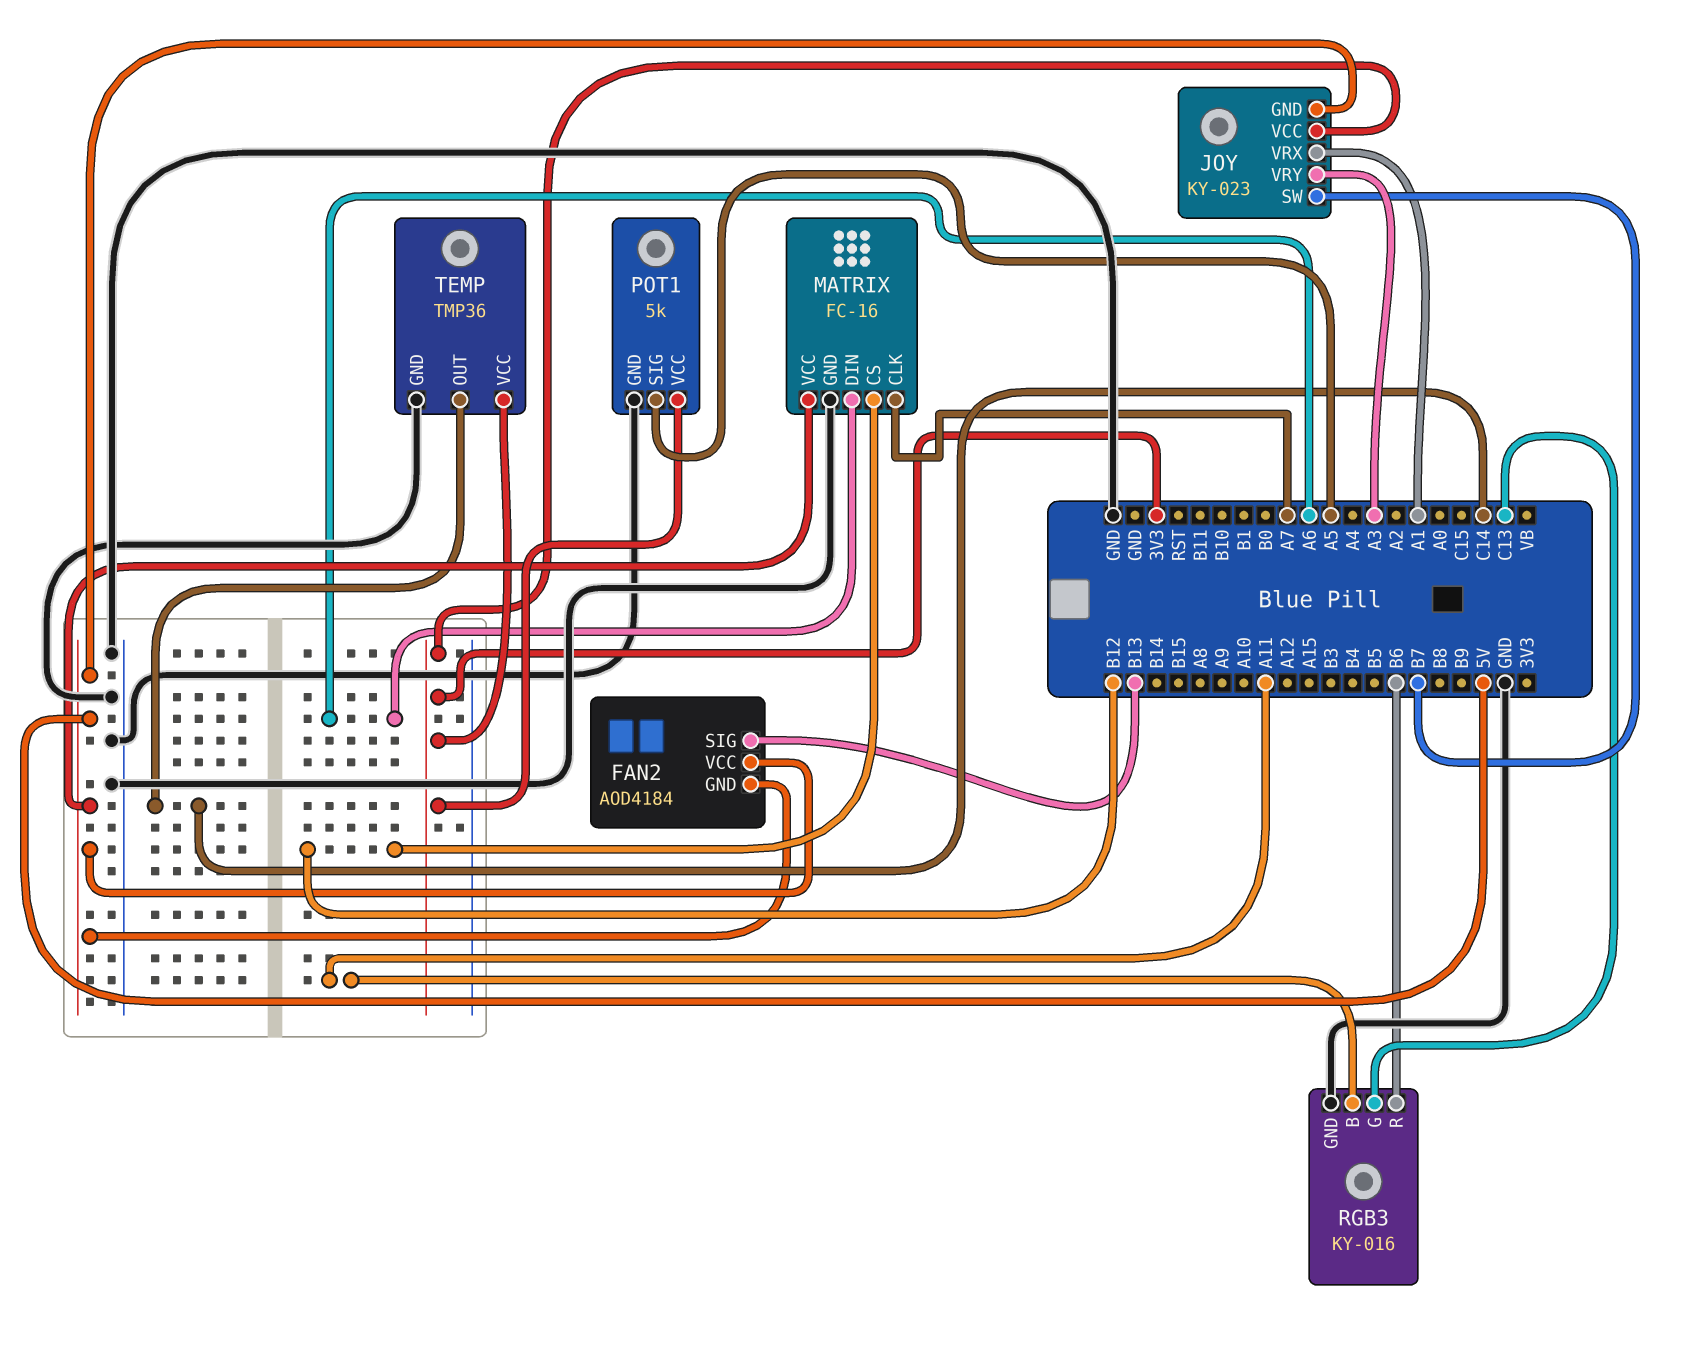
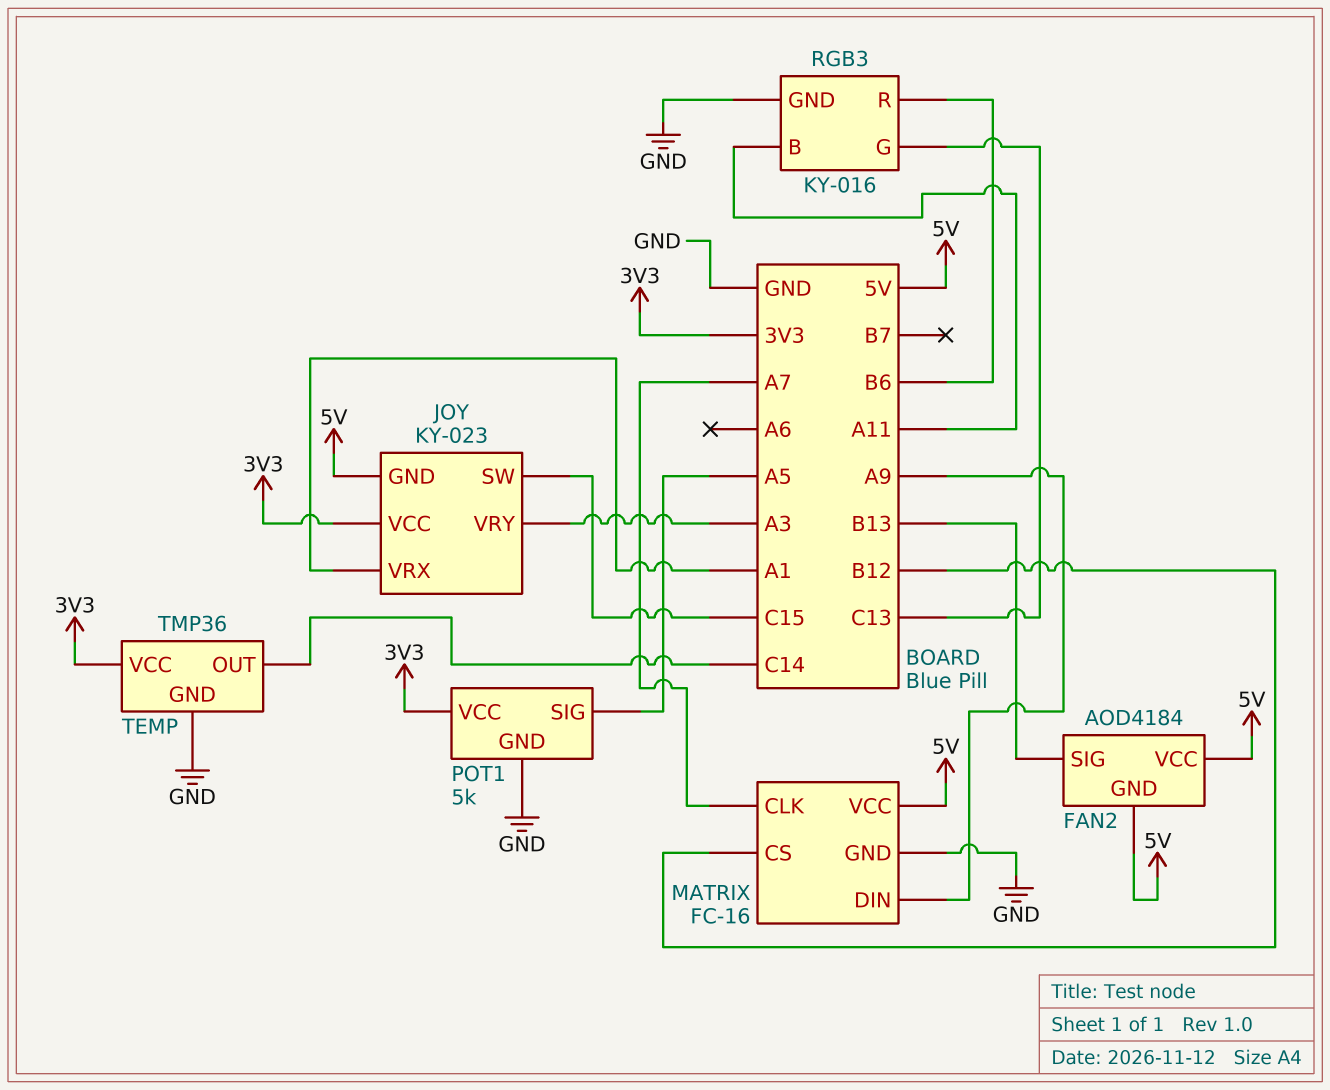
JOY pin SW: B7 -> C15
MATRIX pin DIN: A6 -> A9

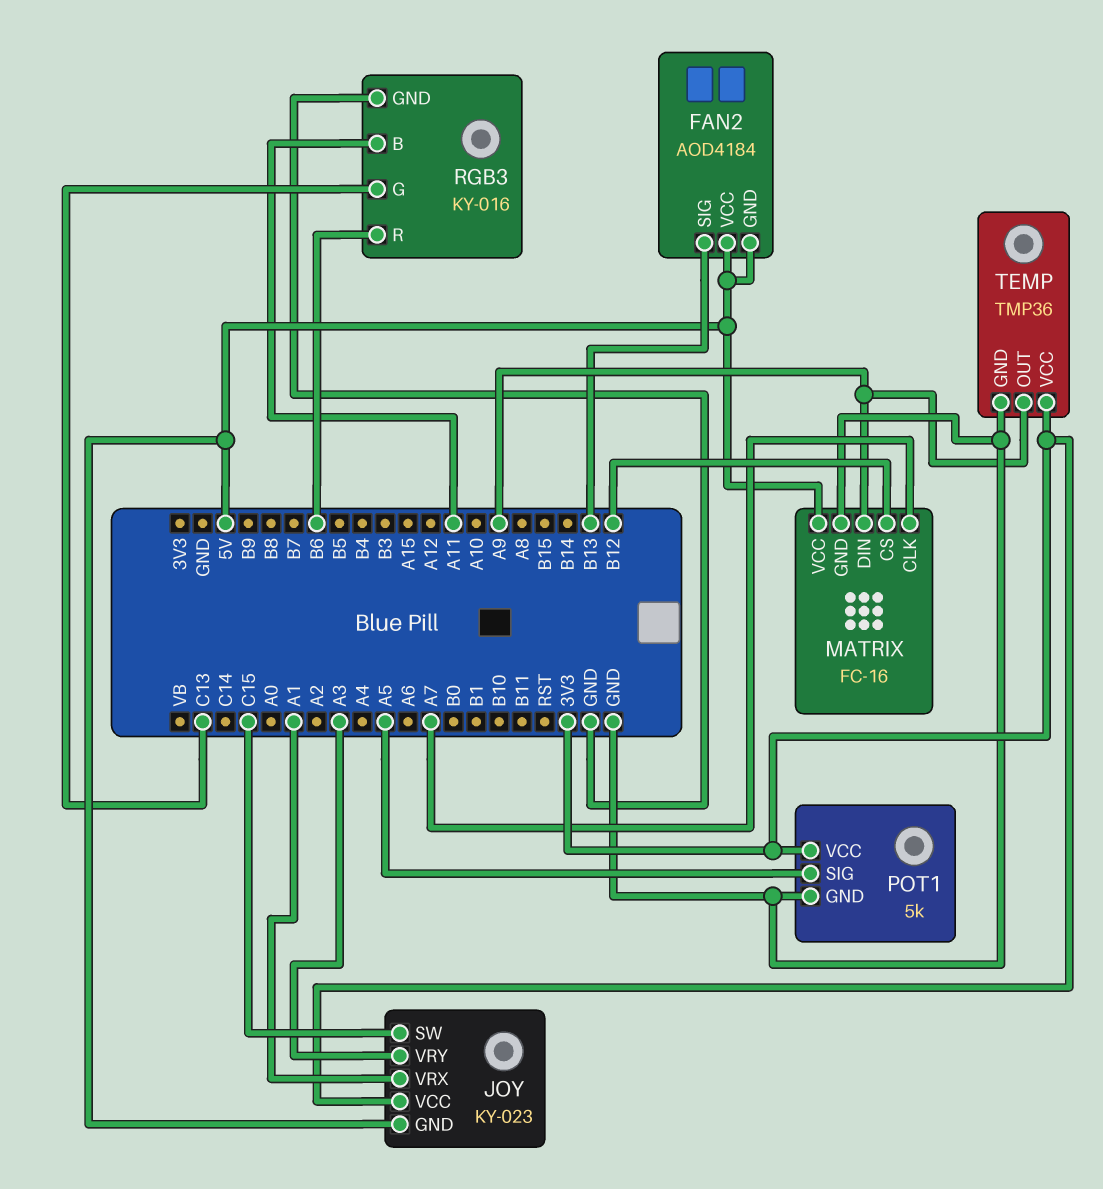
TEMP pin OUT: C14 -> A9

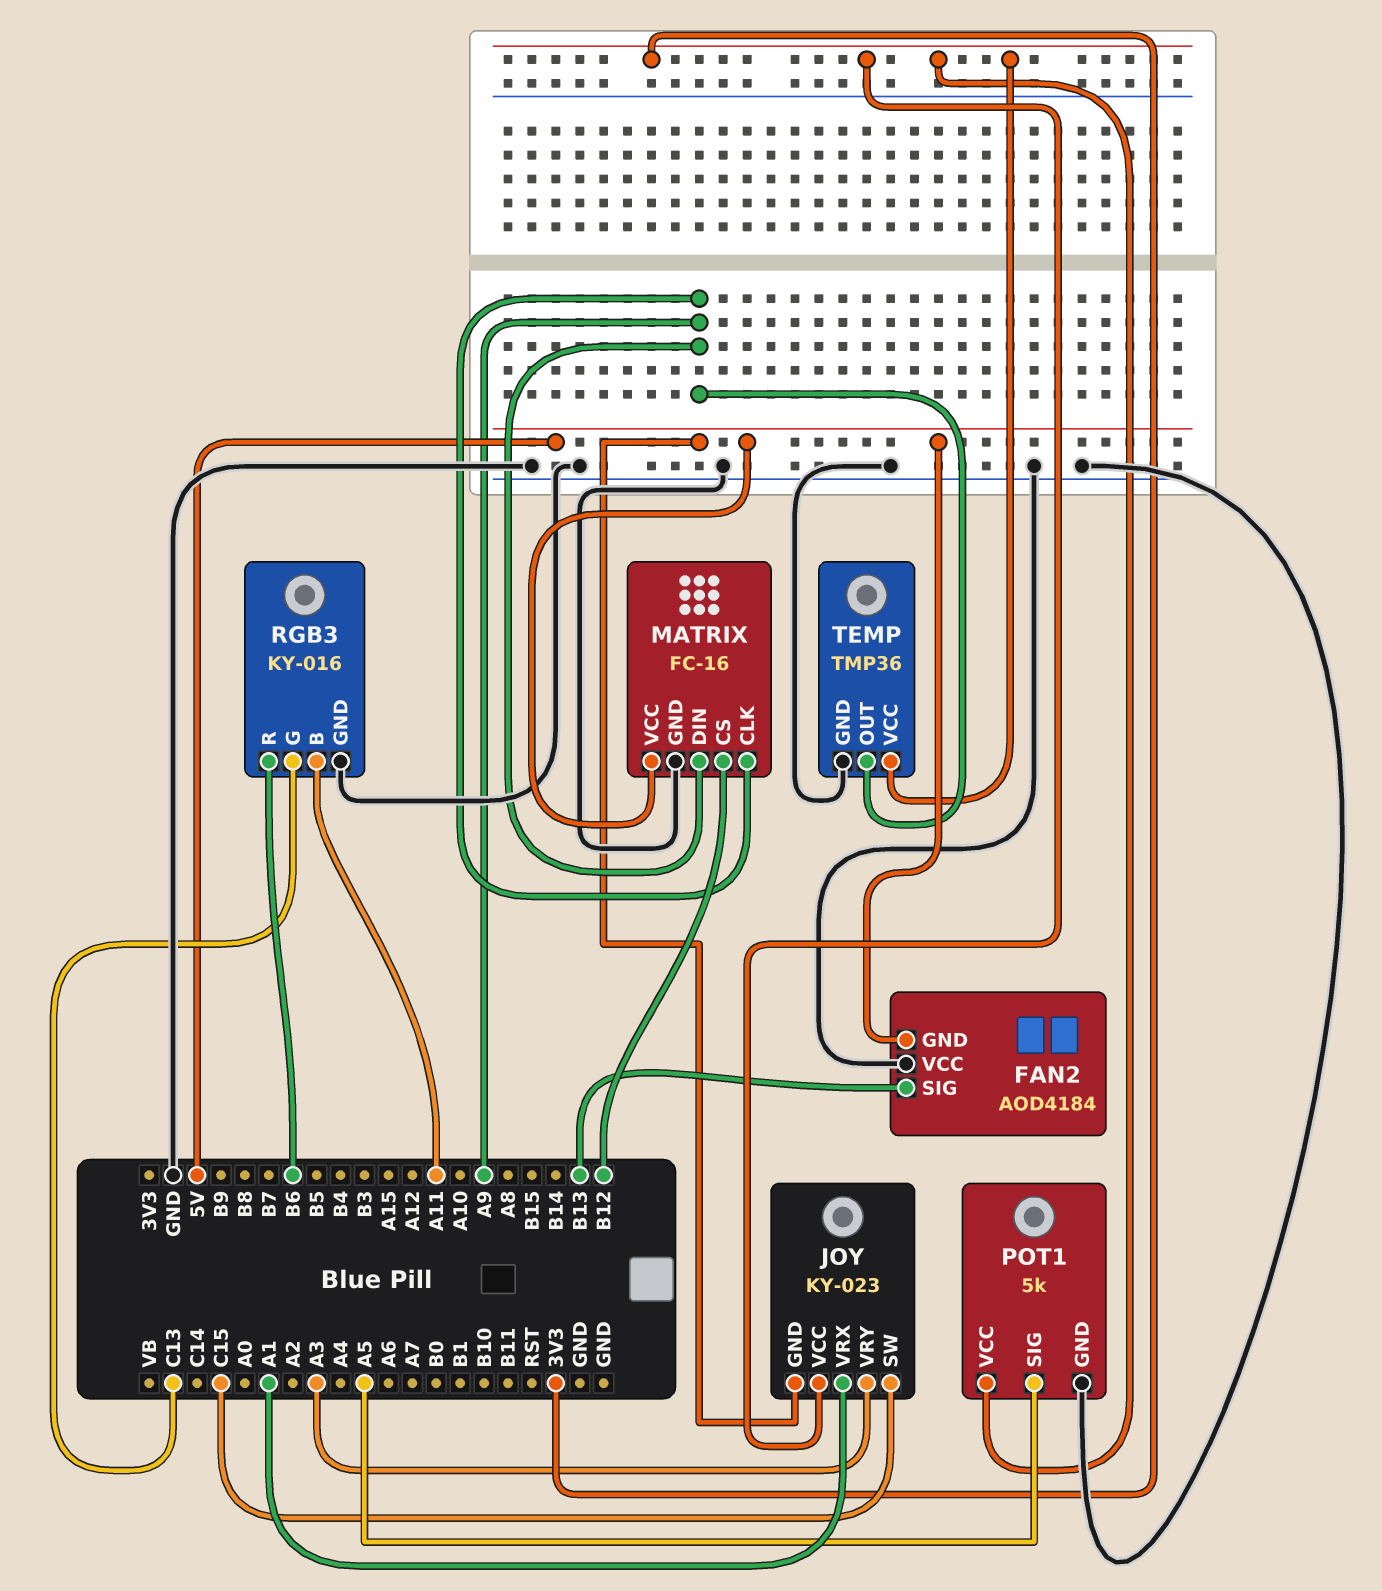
FAN2 pin VCC: 5V -> GND
MATRIX pin CLK: A7 -> A9

